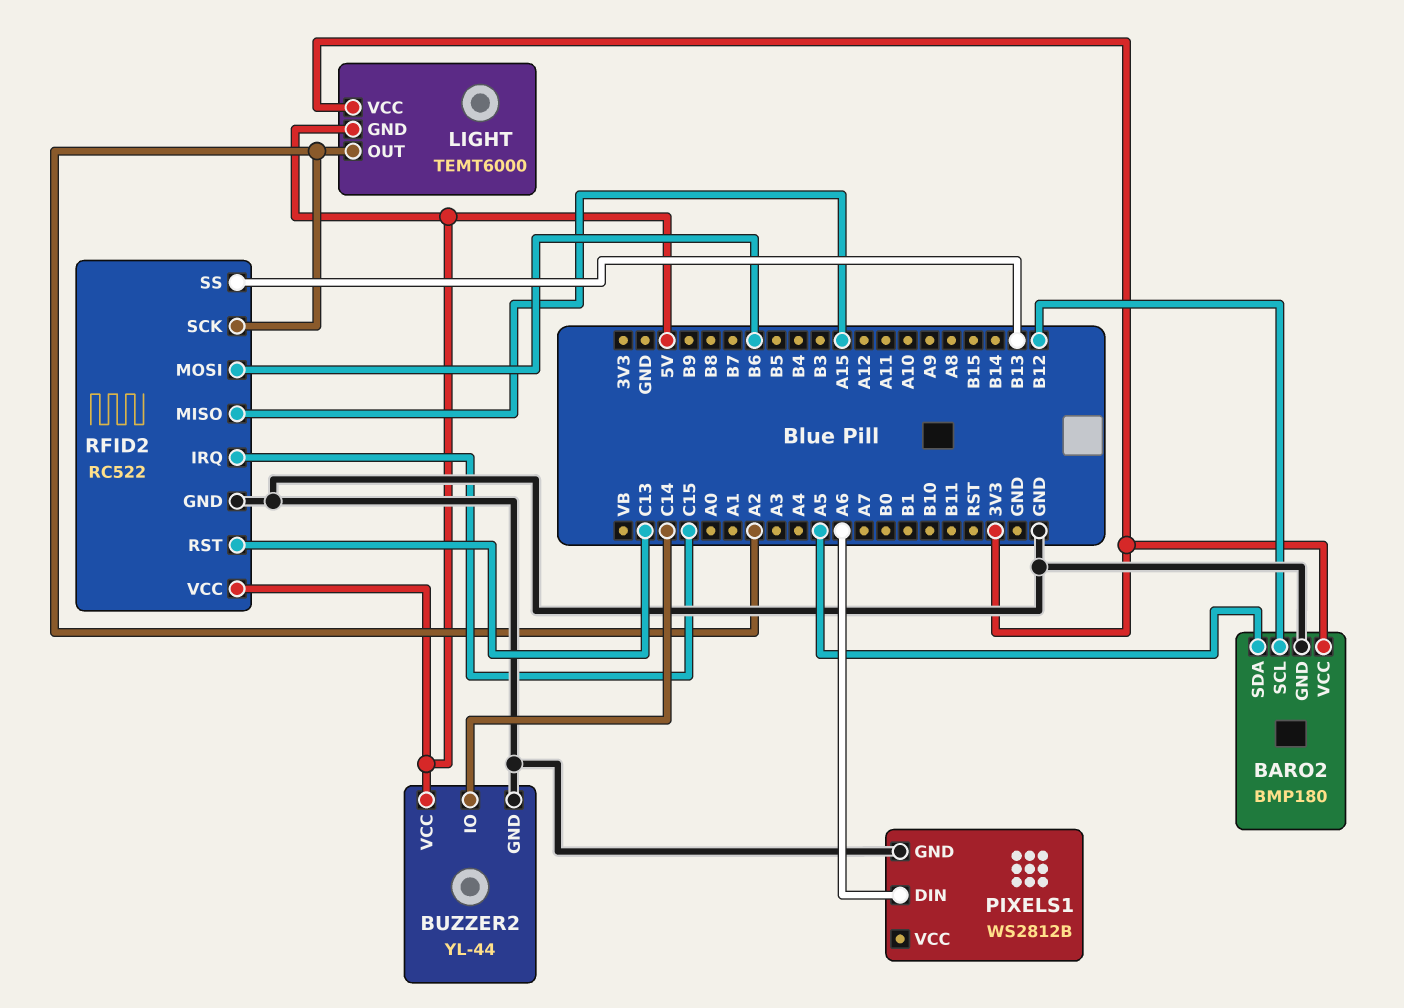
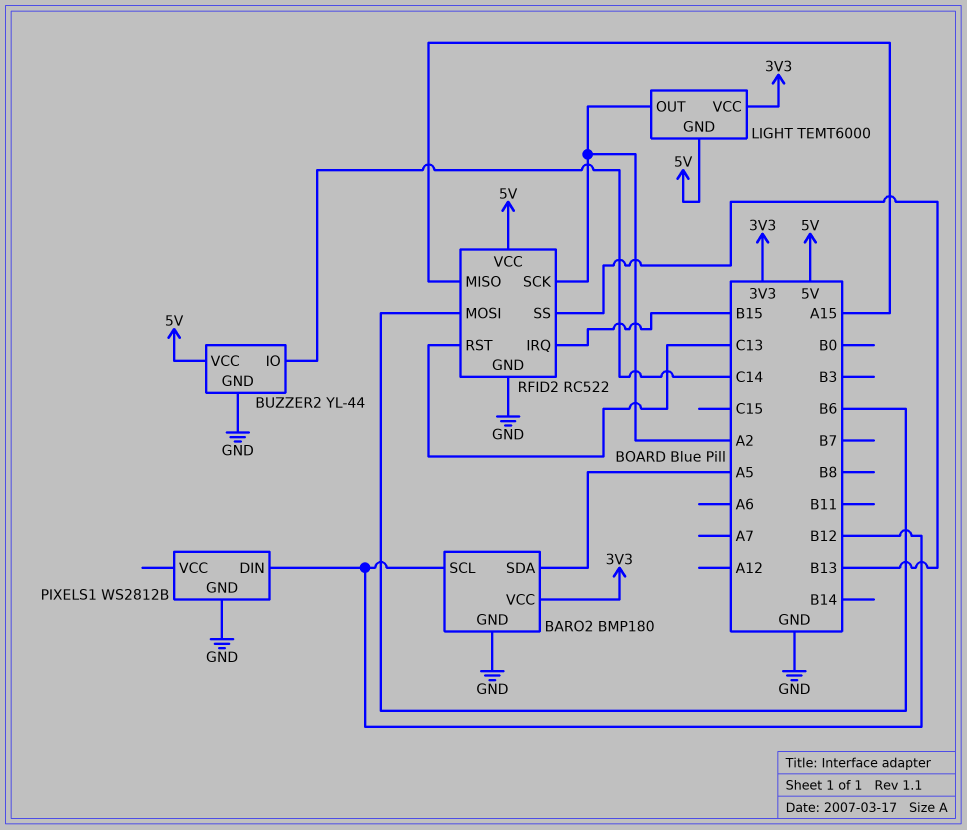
PIXELS1 pin DIN: A6 -> B12
RFID2 pin IRQ: C15 -> B15

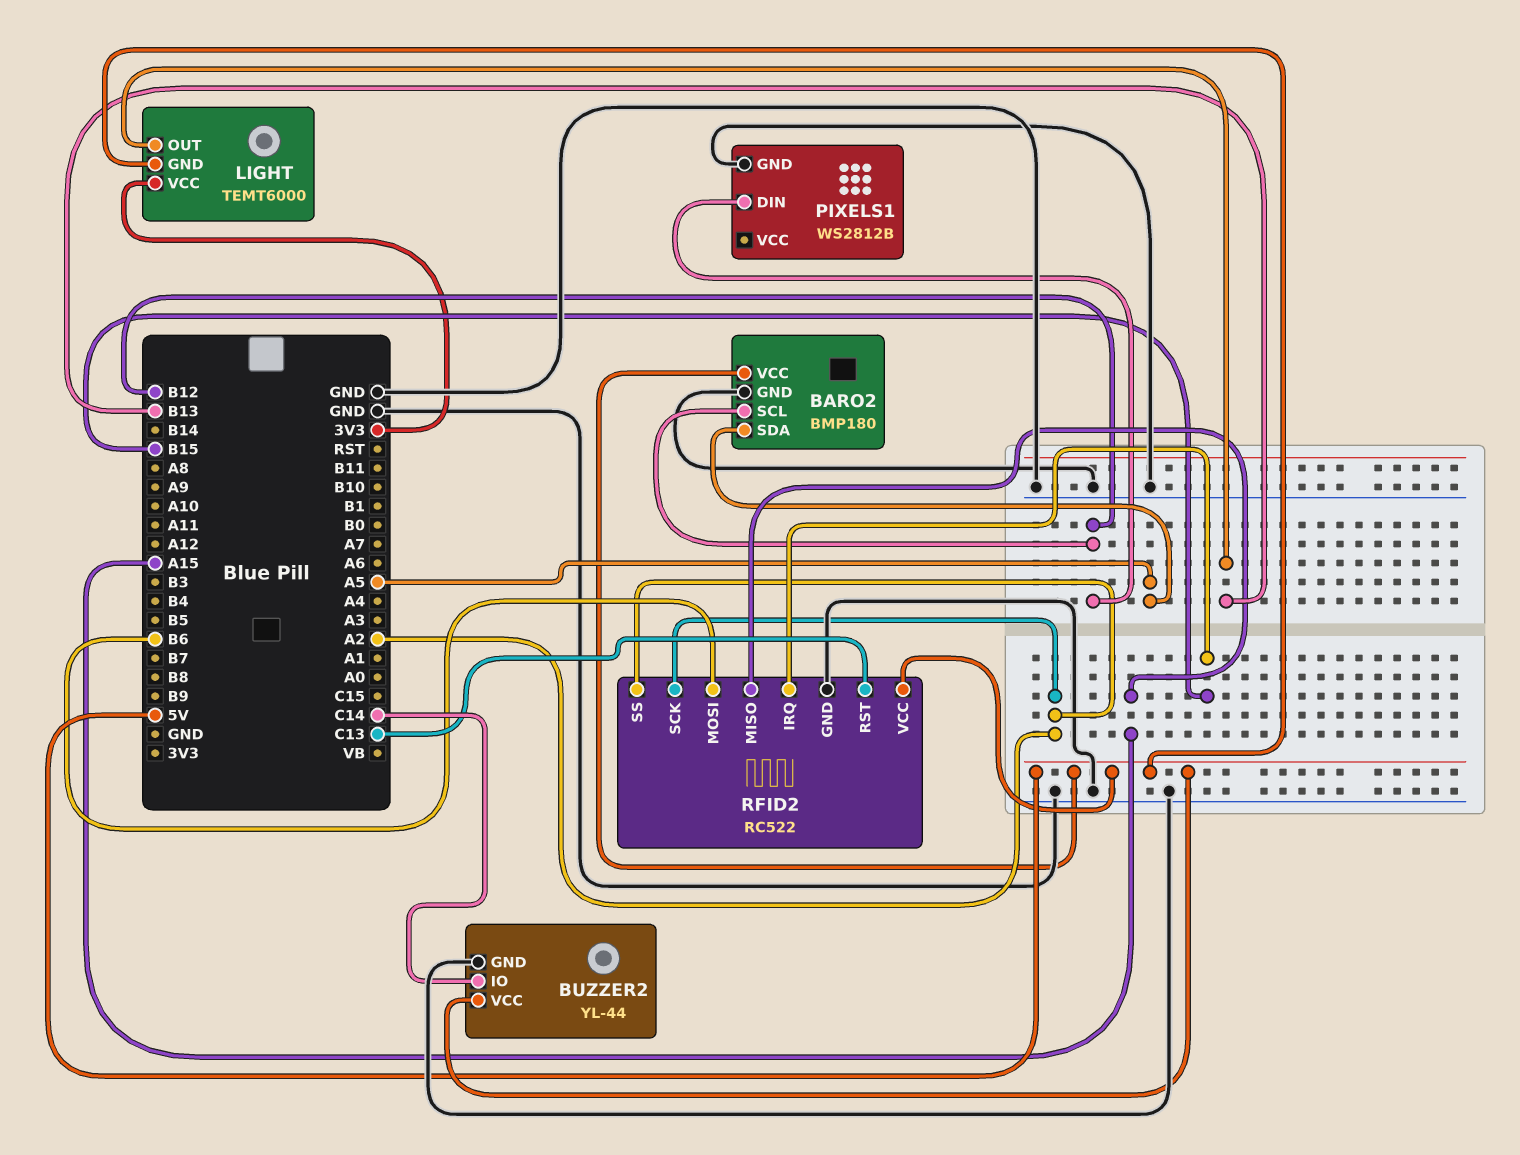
BARO2 pin VCC: 3V3 -> 5V
LIGHT pin OUT: A2 -> B13
RFID2 pin SS: B13 -> A2

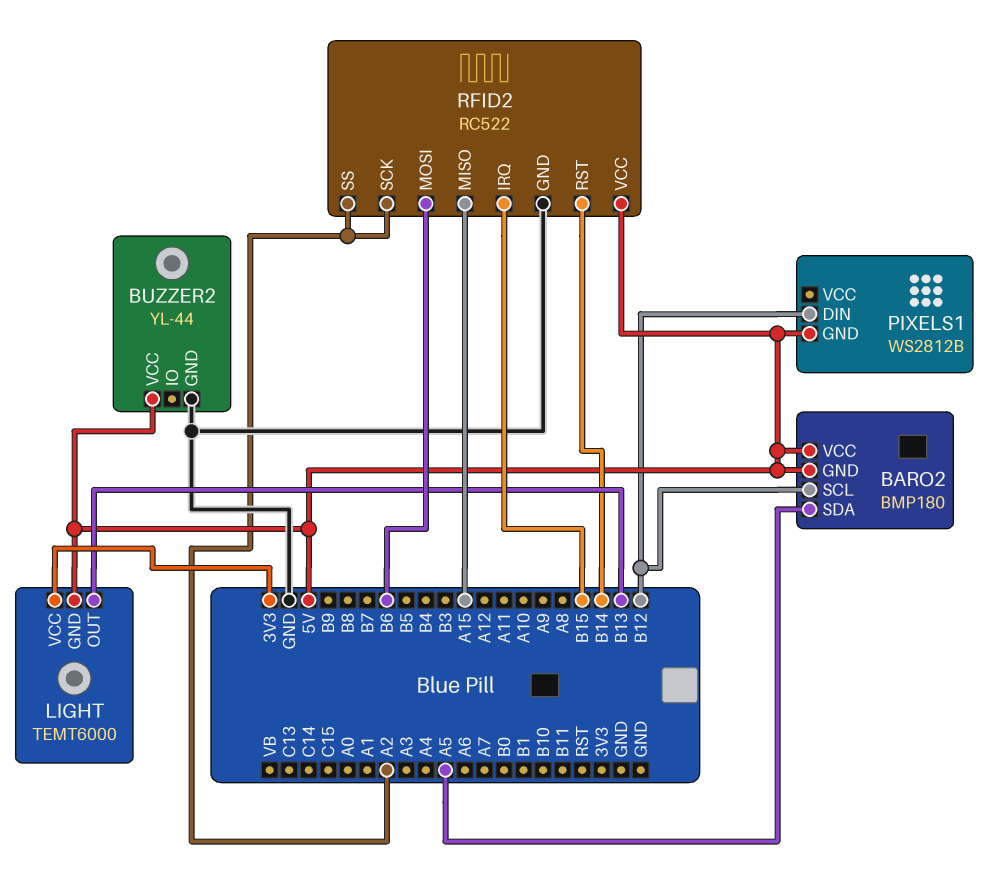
BARO2 pin GND: GND -> 5V
BUZZER2 pin IO: C14 -> none
PIXELS1 pin GND: GND -> 5V
RFID2 pin RST: C13 -> B14

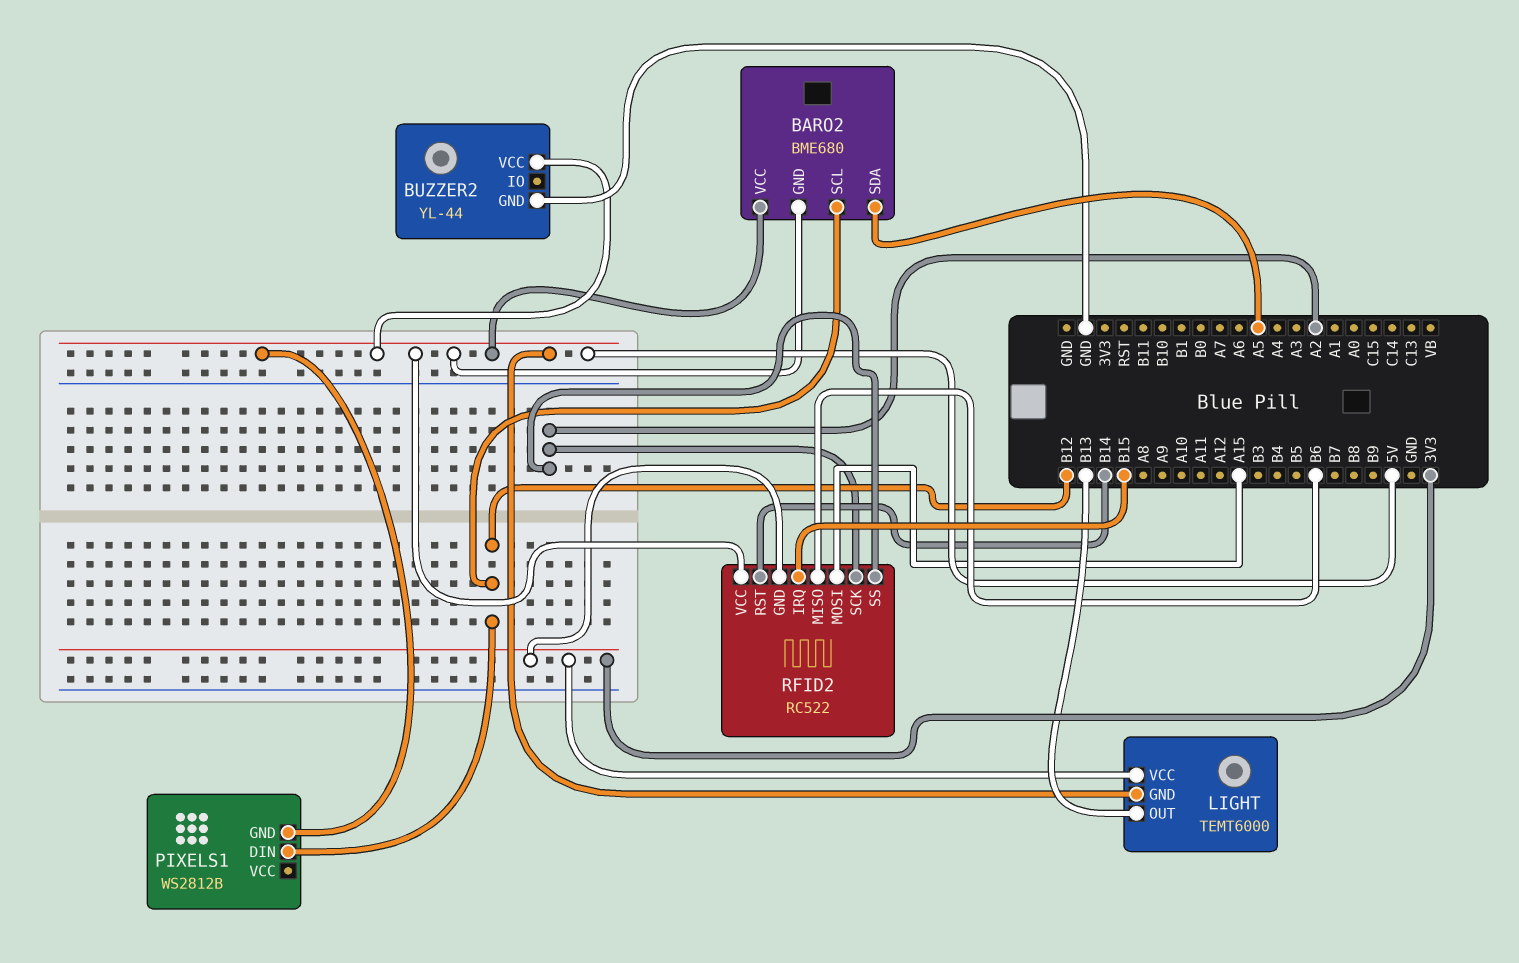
BARO2: BMP180 -> BME680
RFID2 pin GND: GND -> 3V3
RFID2 pin MISO: A15 -> B6
RFID2 pin MOSI: B6 -> A15

